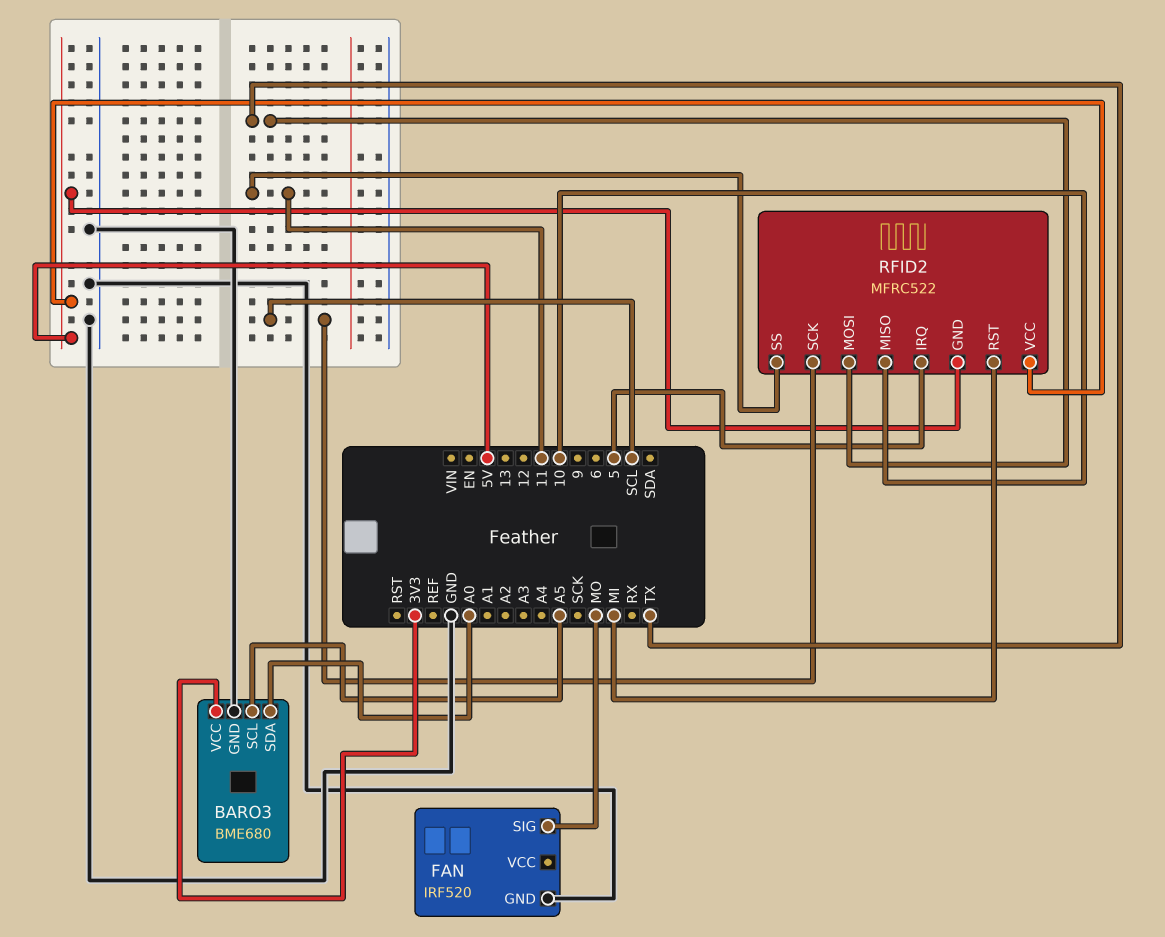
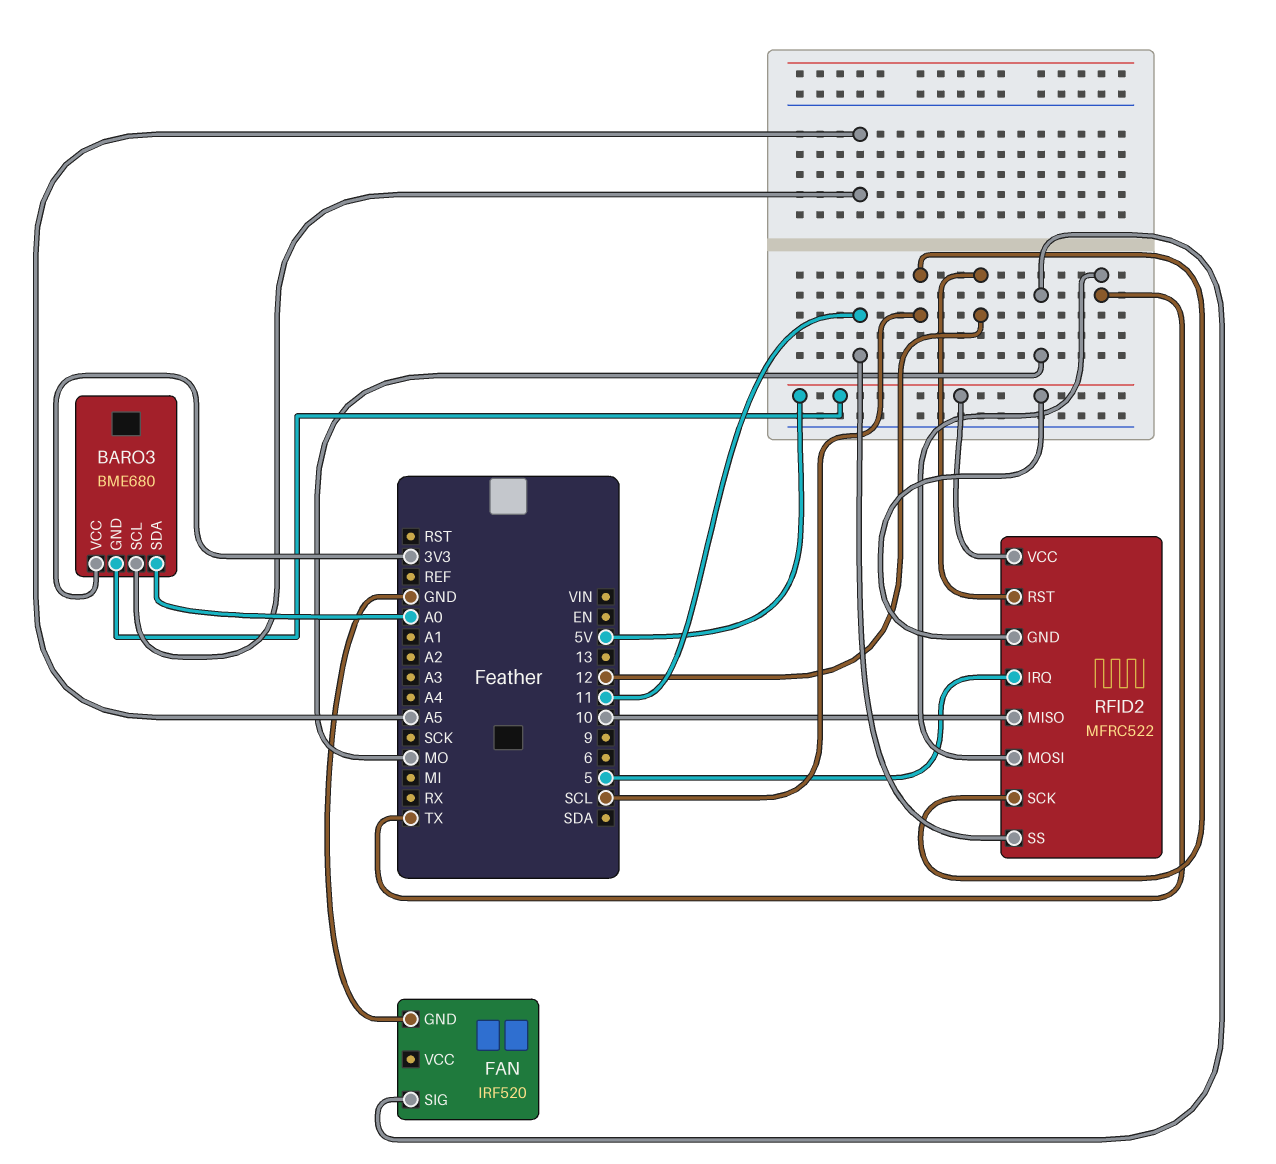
BARO3 pin GND: GND -> 5V
RFID2 pin RST: MI -> 12

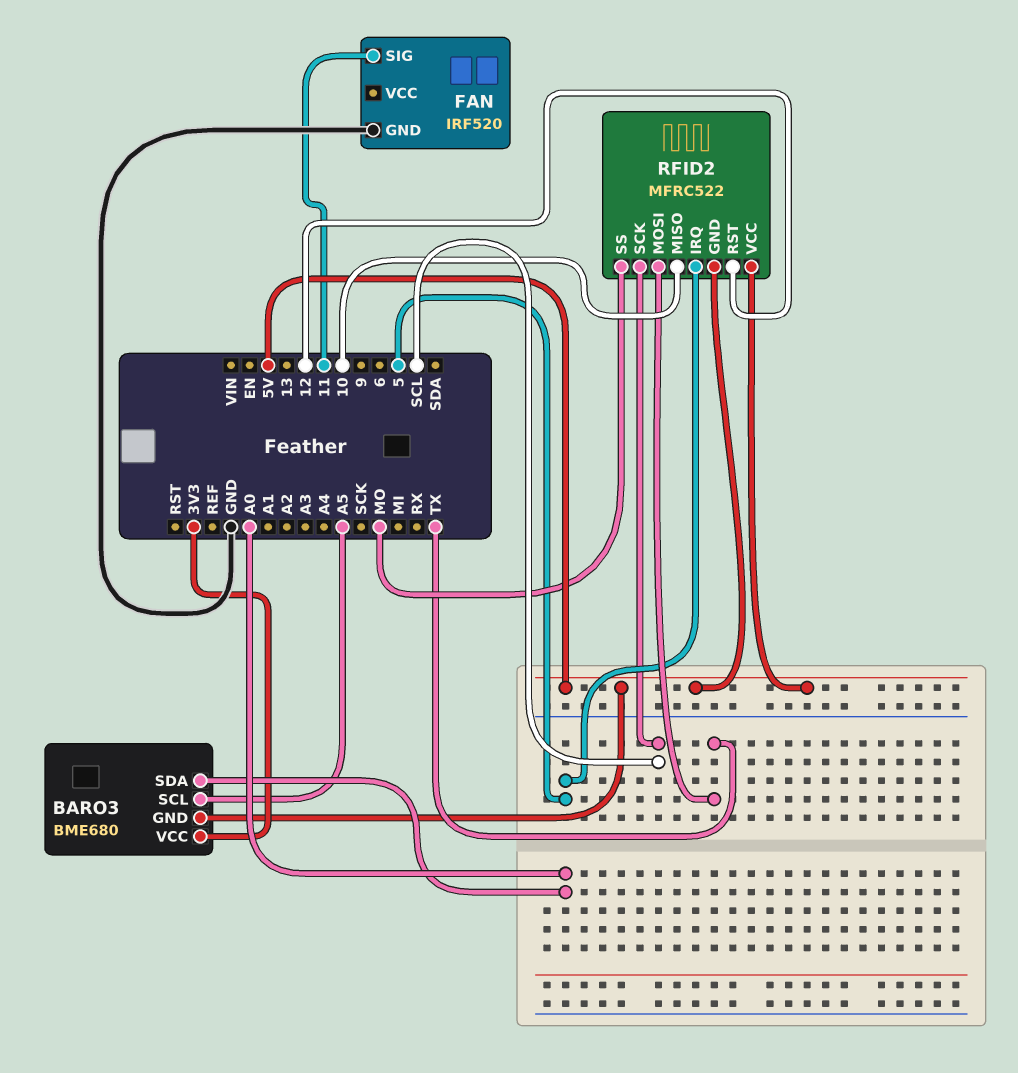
FAN pin SIG: MO -> 11
RFID2 pin SS: 11 -> MO

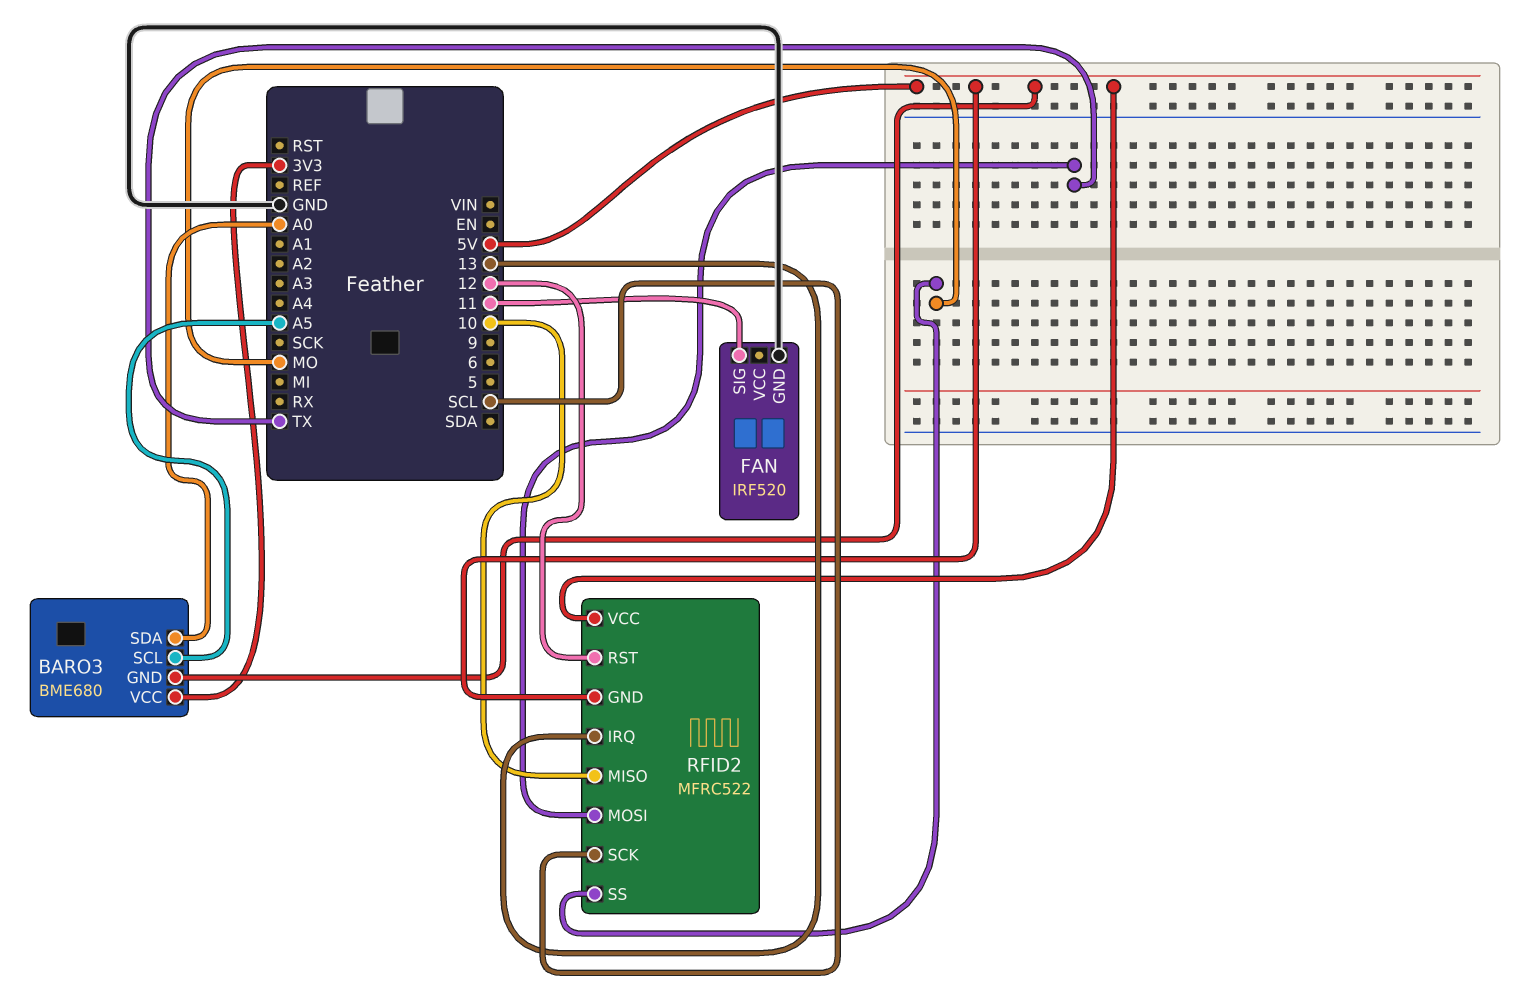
RFID2 pin IRQ: 5 -> 13

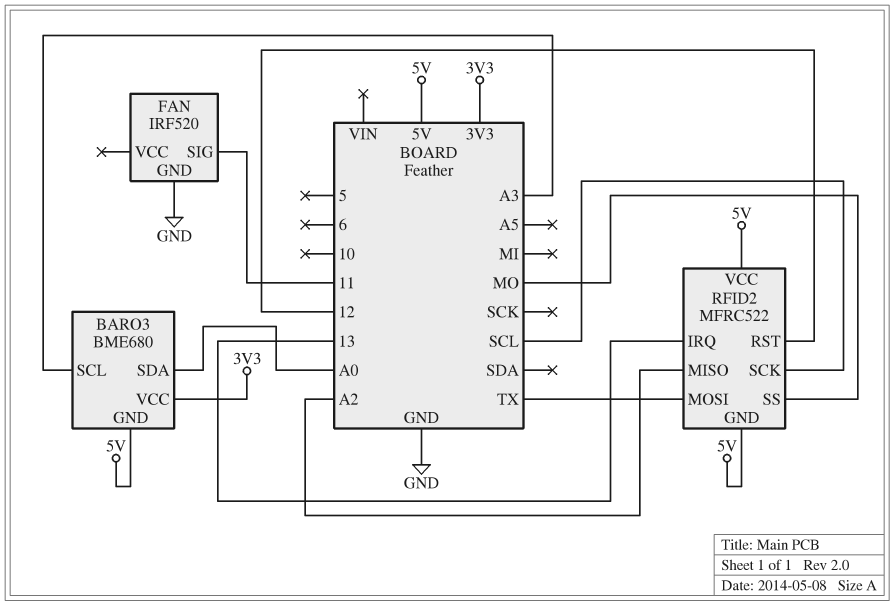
BARO3 pin SCL: A5 -> A3
RFID2 pin MISO: 10 -> A2

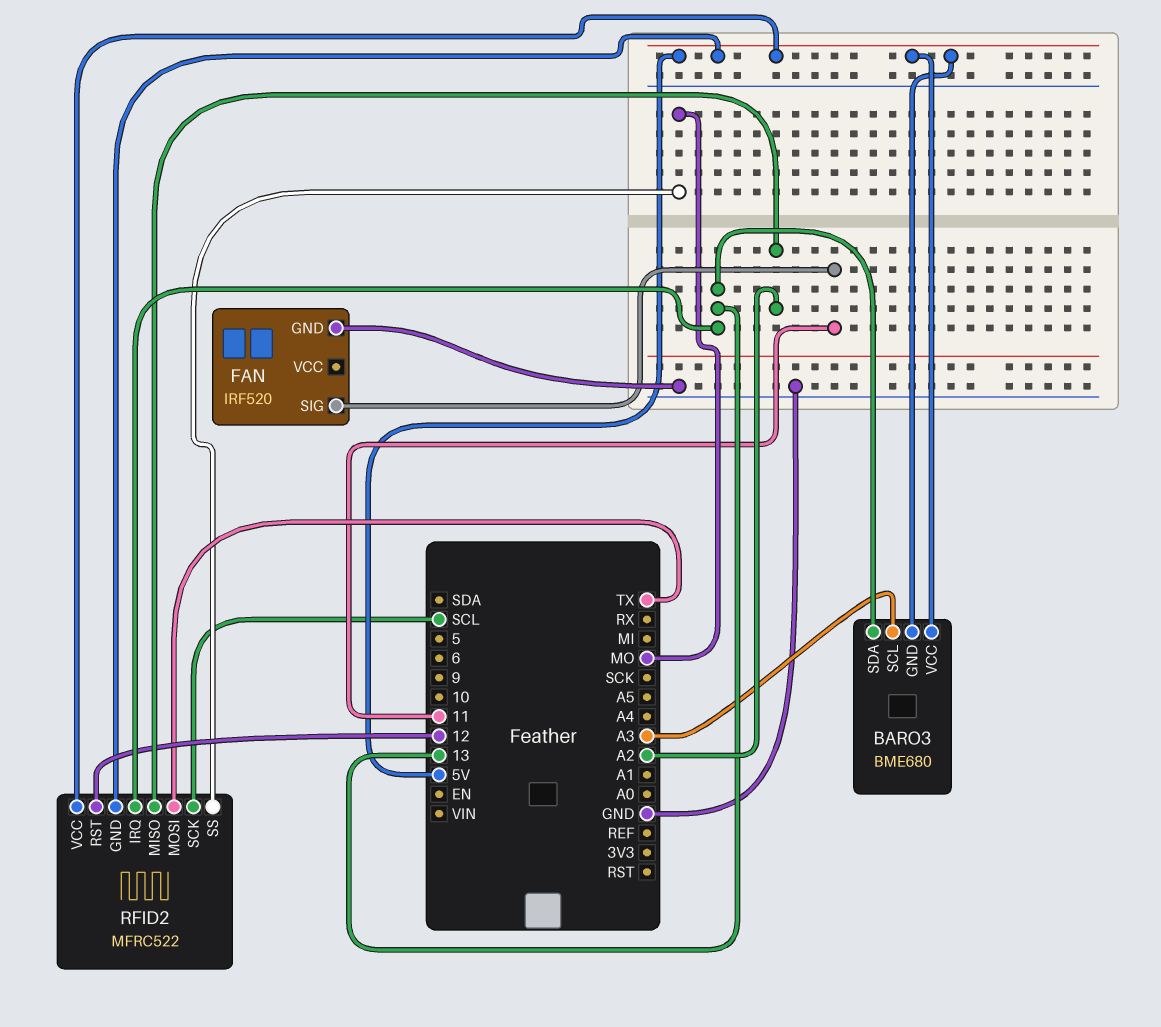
BARO3 pin SDA: A0 -> 13
BARO3 pin VCC: 3V3 -> 5V

